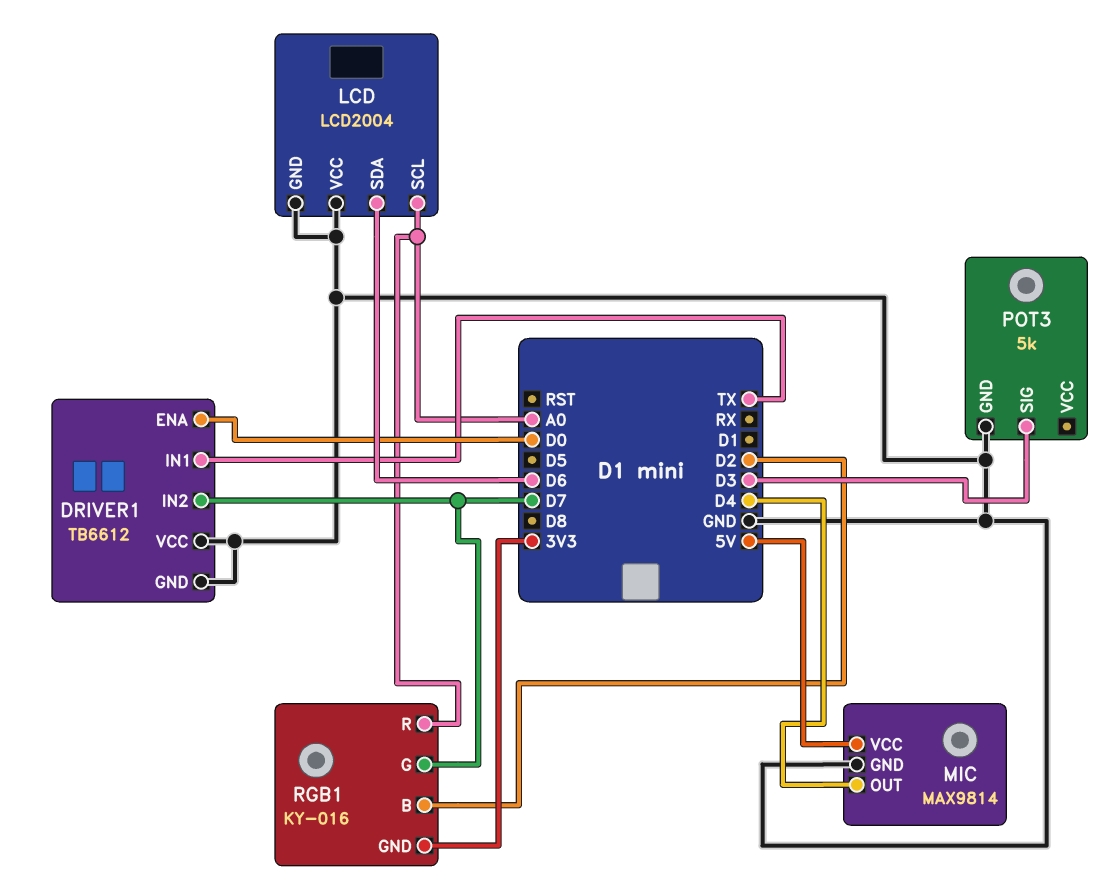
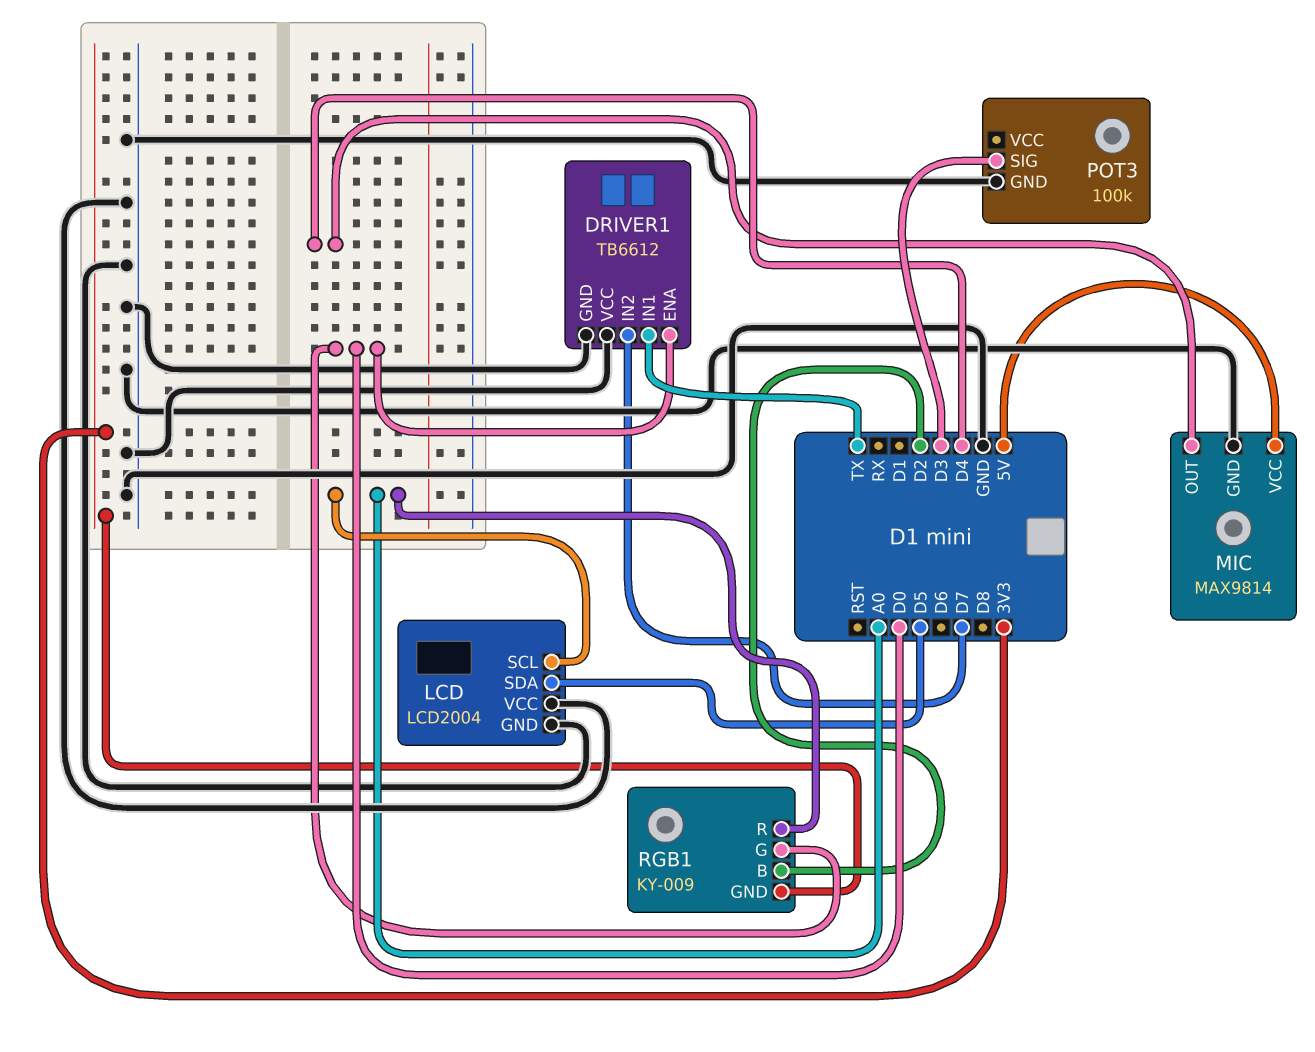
LCD pin SDA: D6 -> D5
POT3: 5k -> 100k
RGB1: KY-016 -> KY-009
RGB1 pin G: D7 -> D0

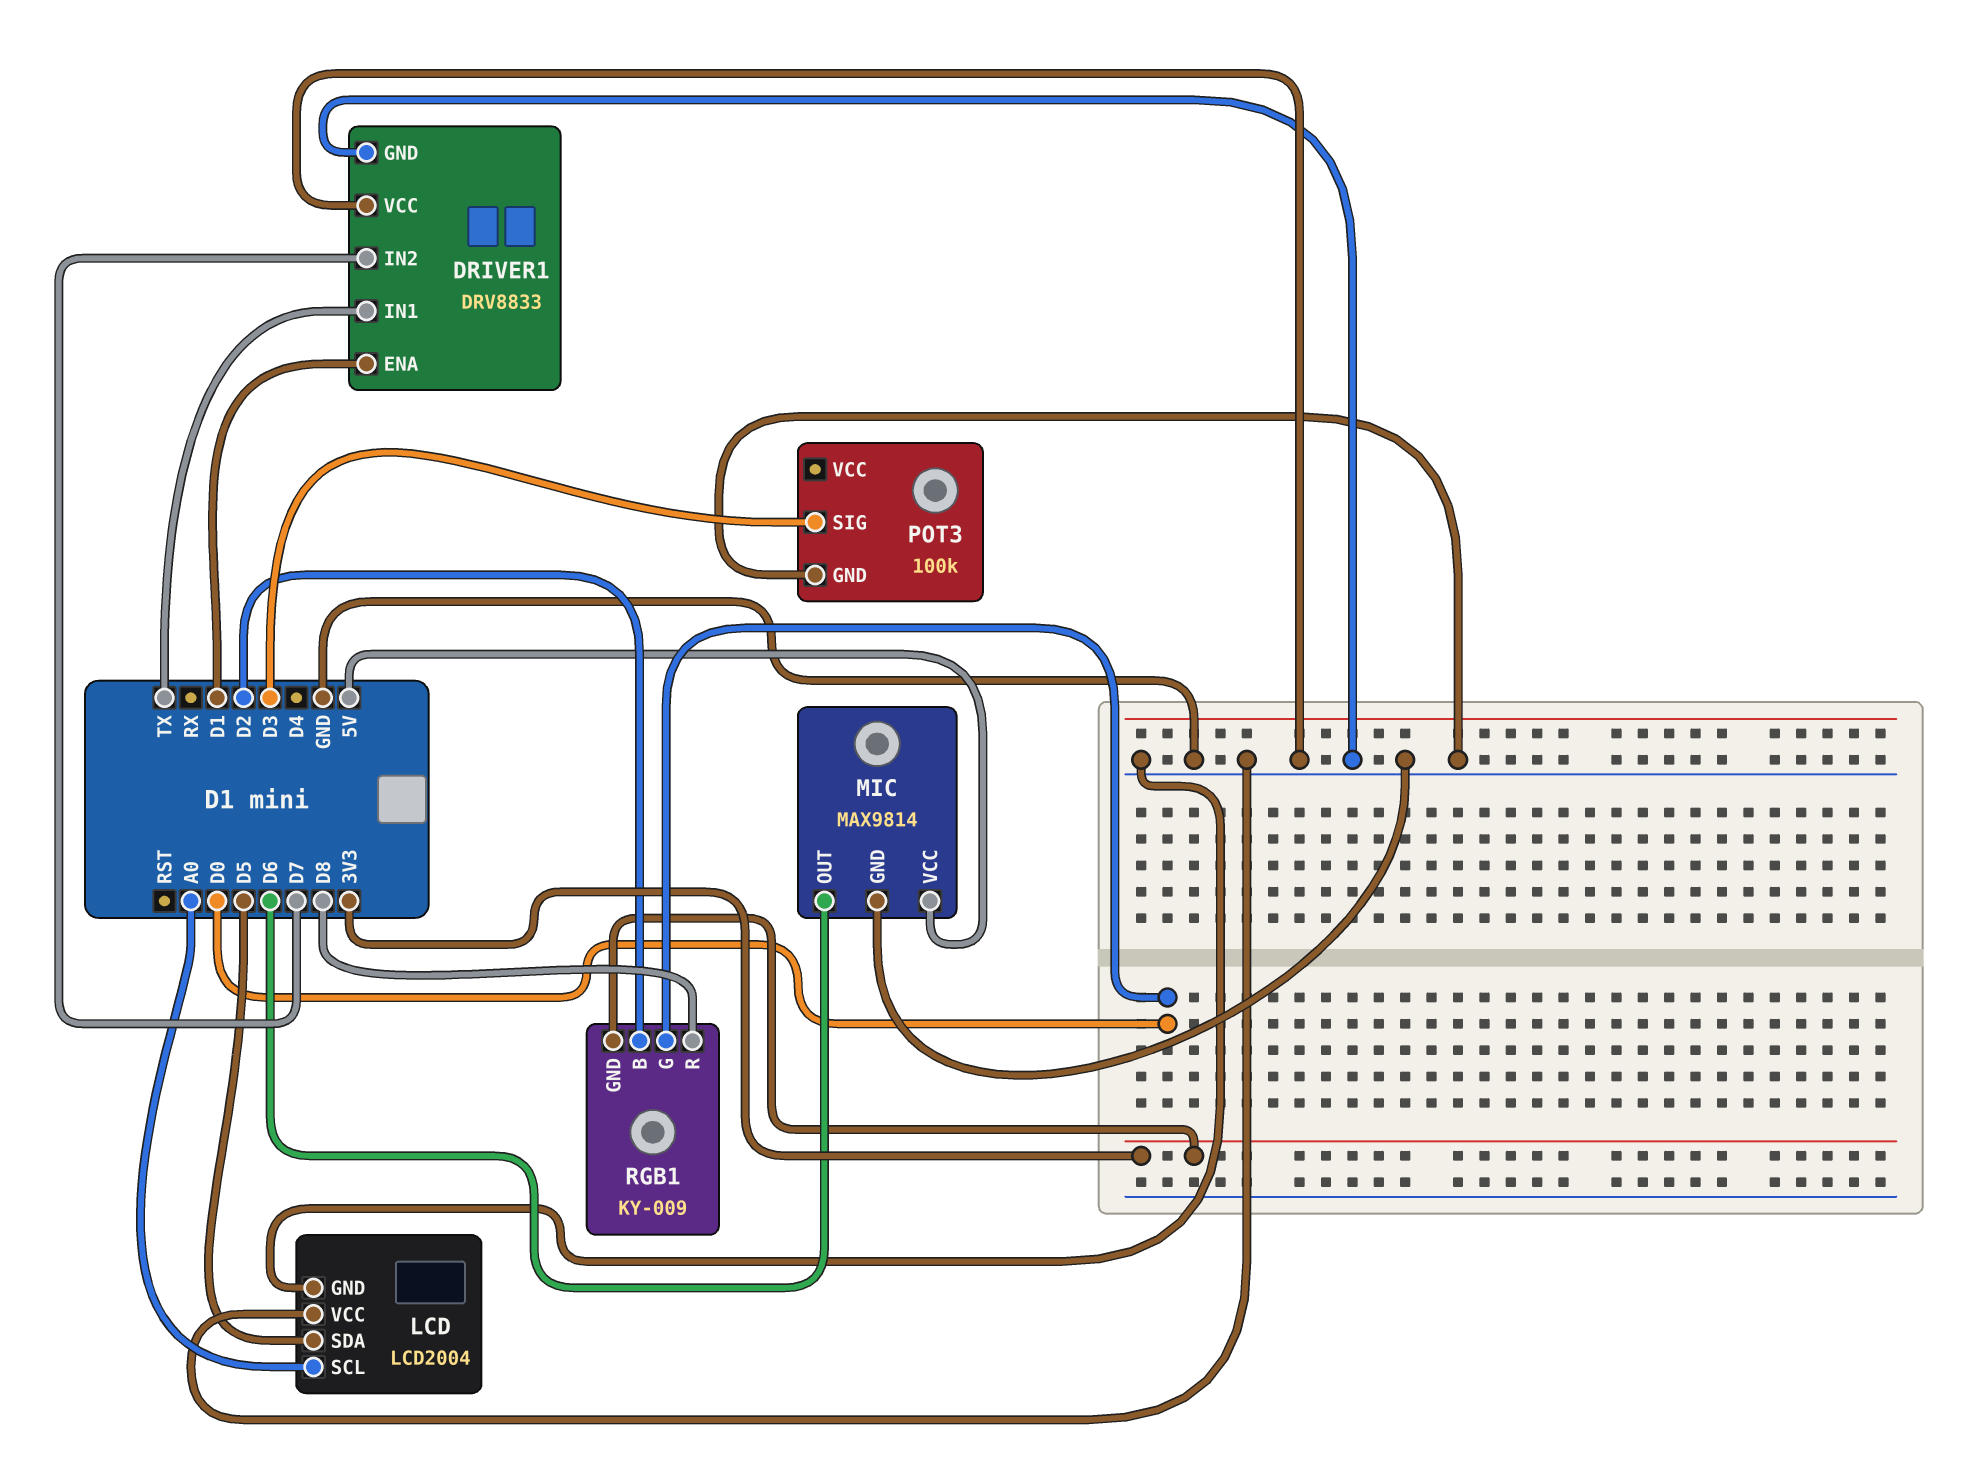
DRIVER1: TB6612 -> DRV8833
DRIVER1 pin ENA: D0 -> D1
MIC pin OUT: D4 -> D6
RGB1 pin R: A0 -> D8

